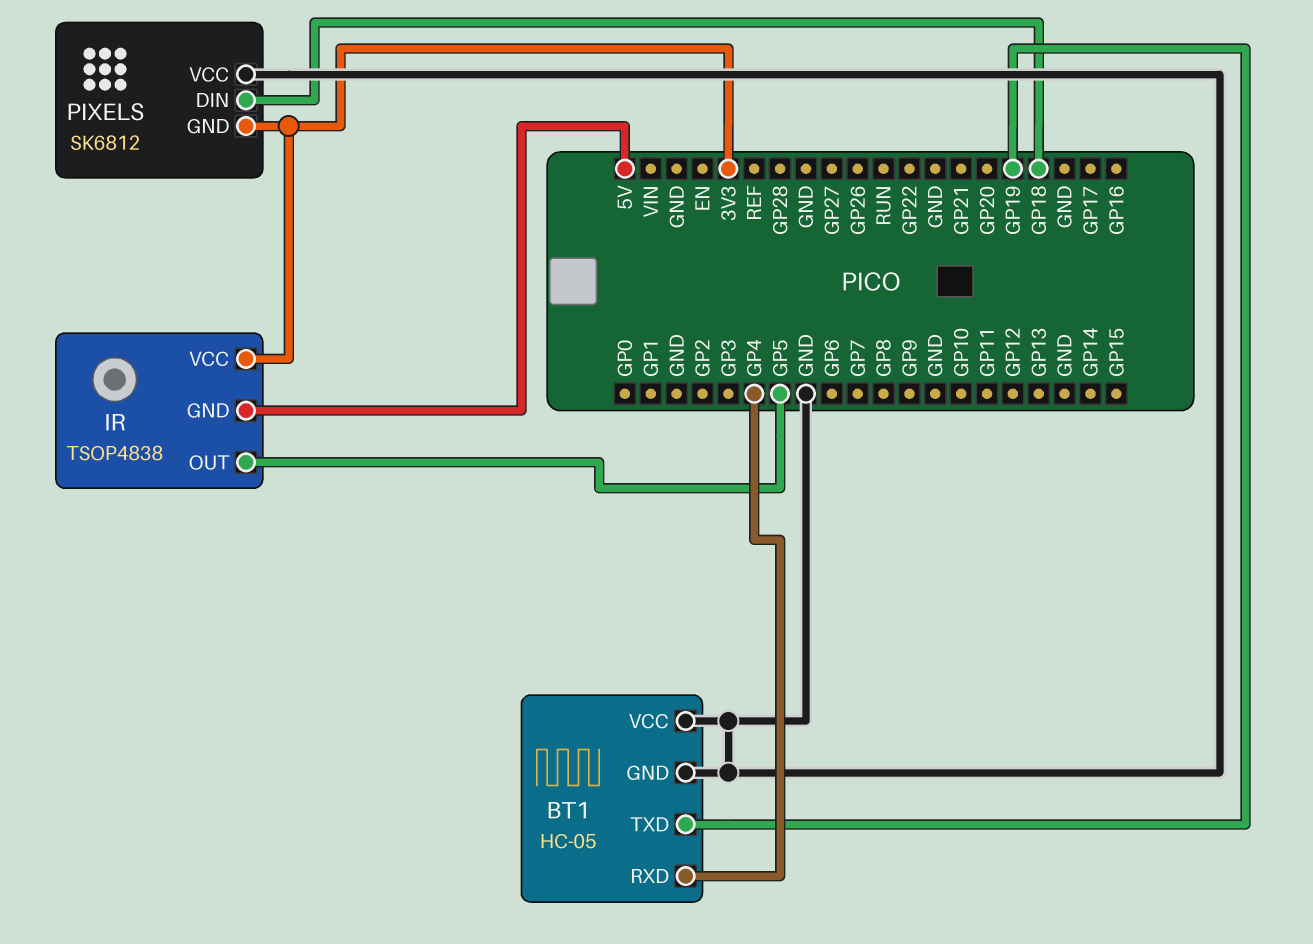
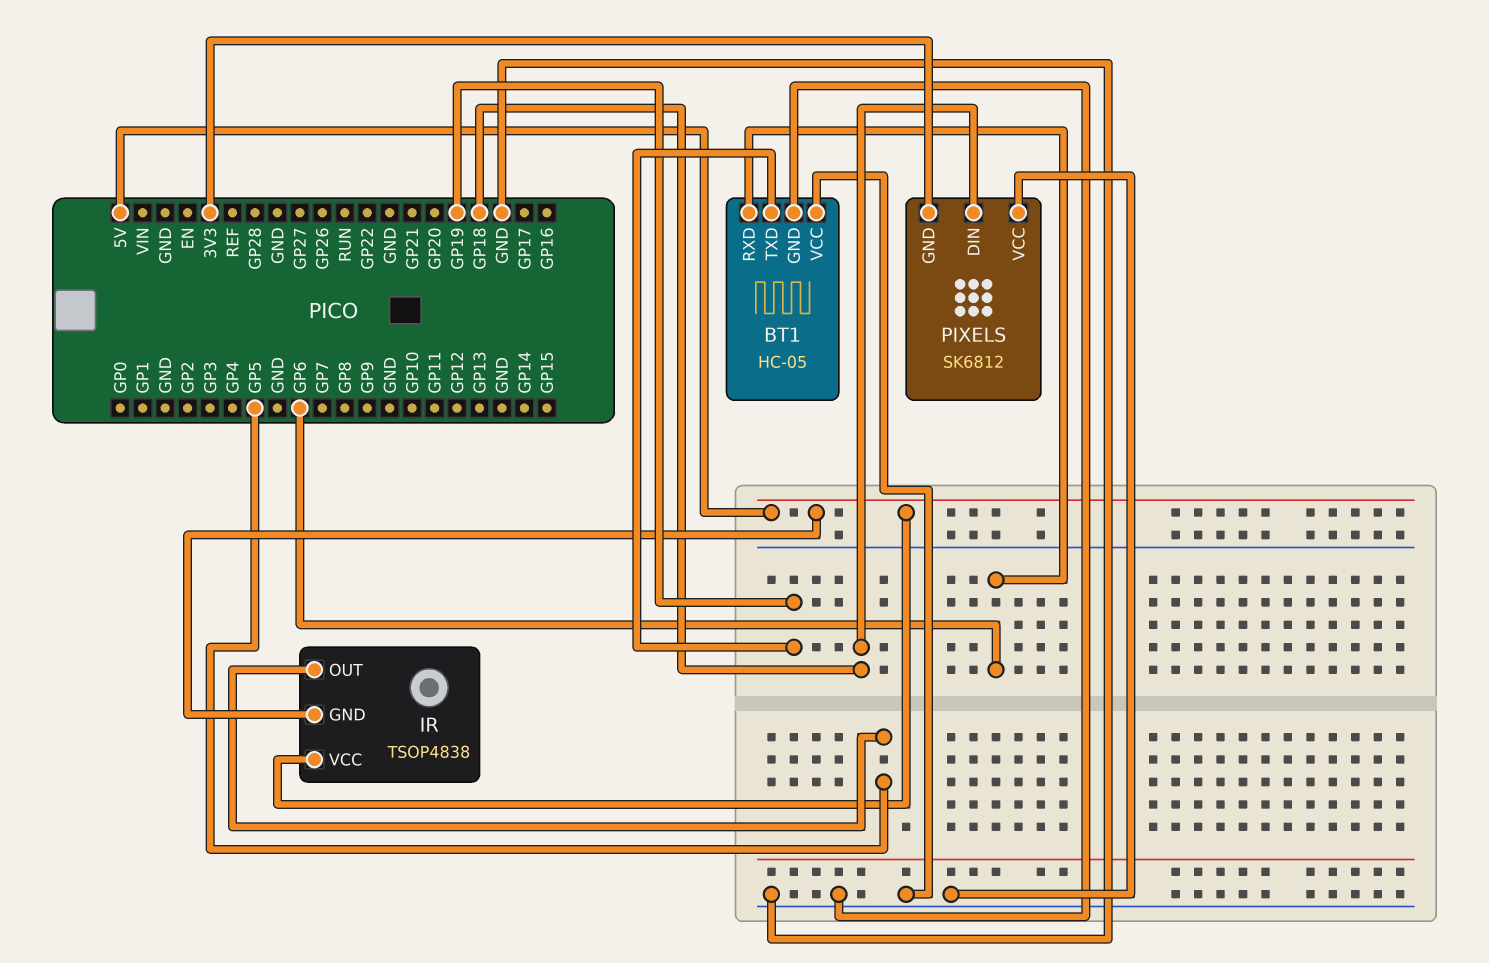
BT1 pin RXD: GP4 -> GP6
IR pin VCC: 3V3 -> 5V

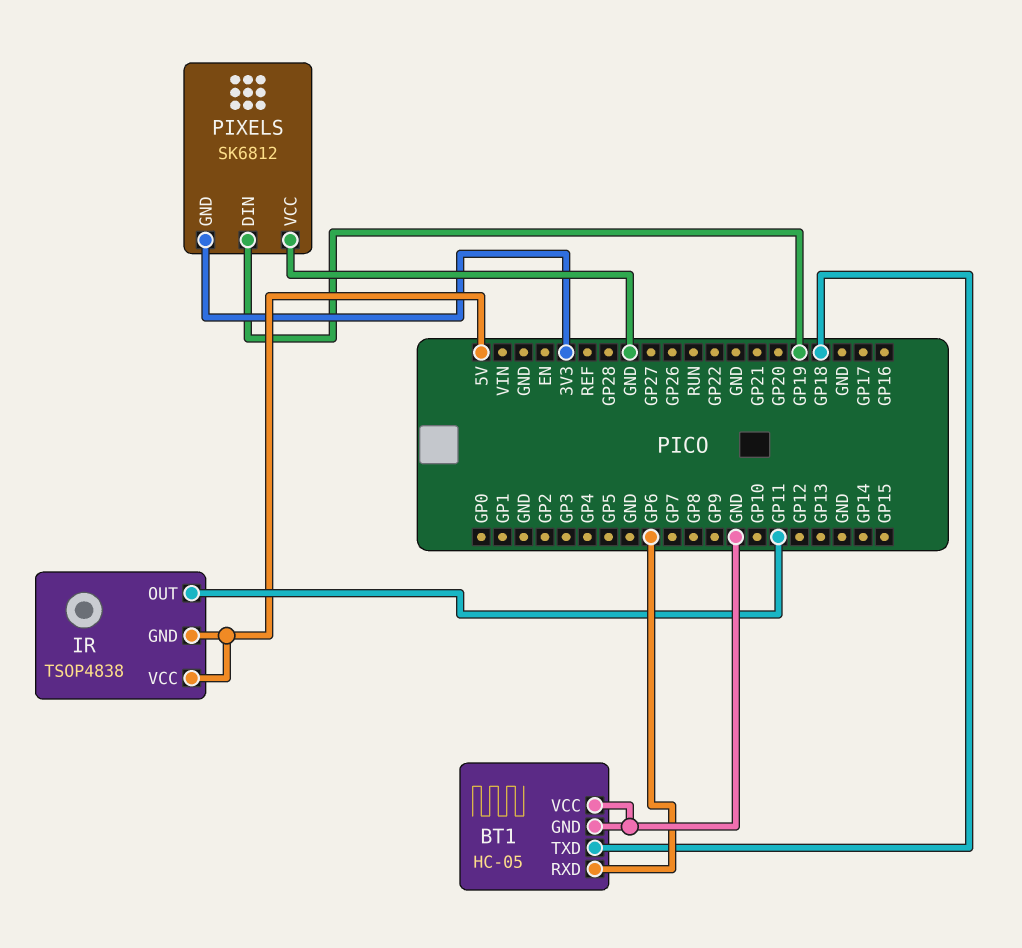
BT1 pin TXD: GP19 -> GP18
IR pin OUT: GP5 -> GP11
PIXELS pin DIN: GP18 -> GP19

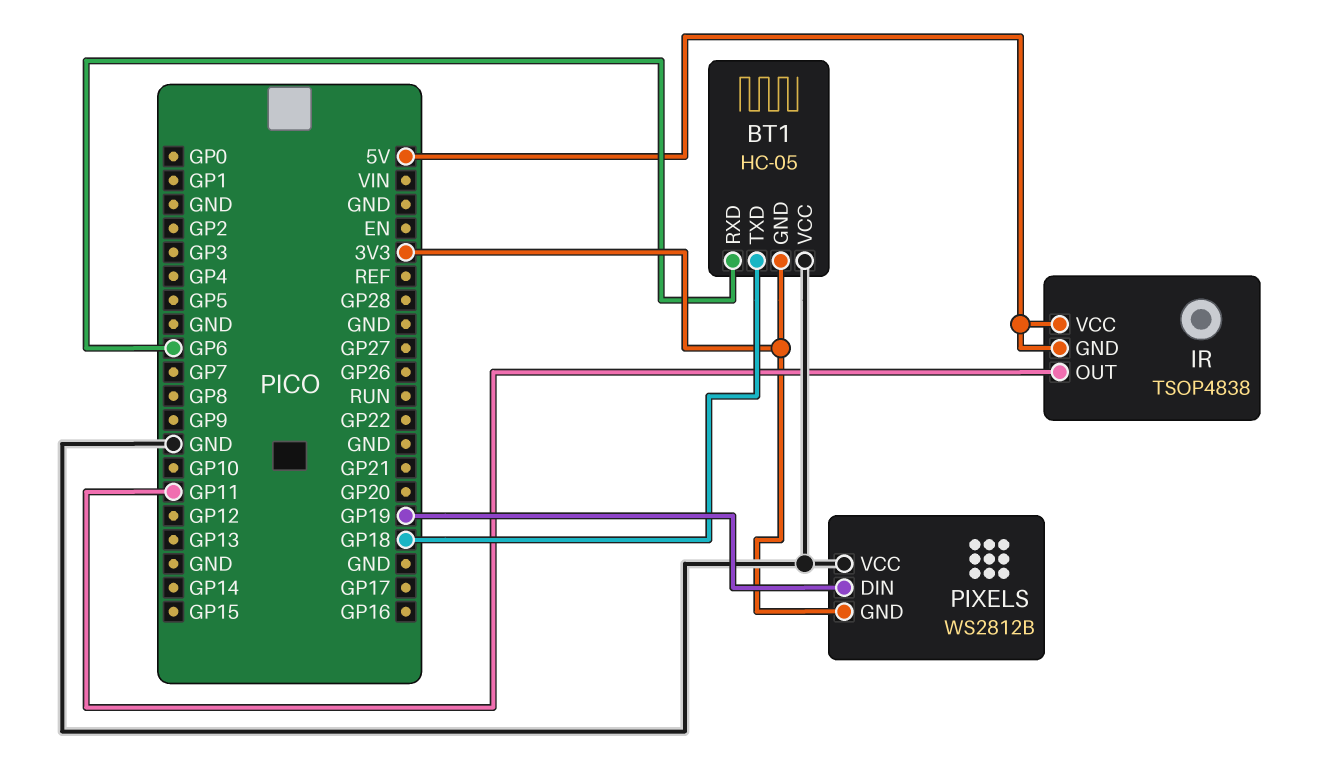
BT1 pin GND: GND -> 3V3
PIXELS: SK6812 -> WS2812B

